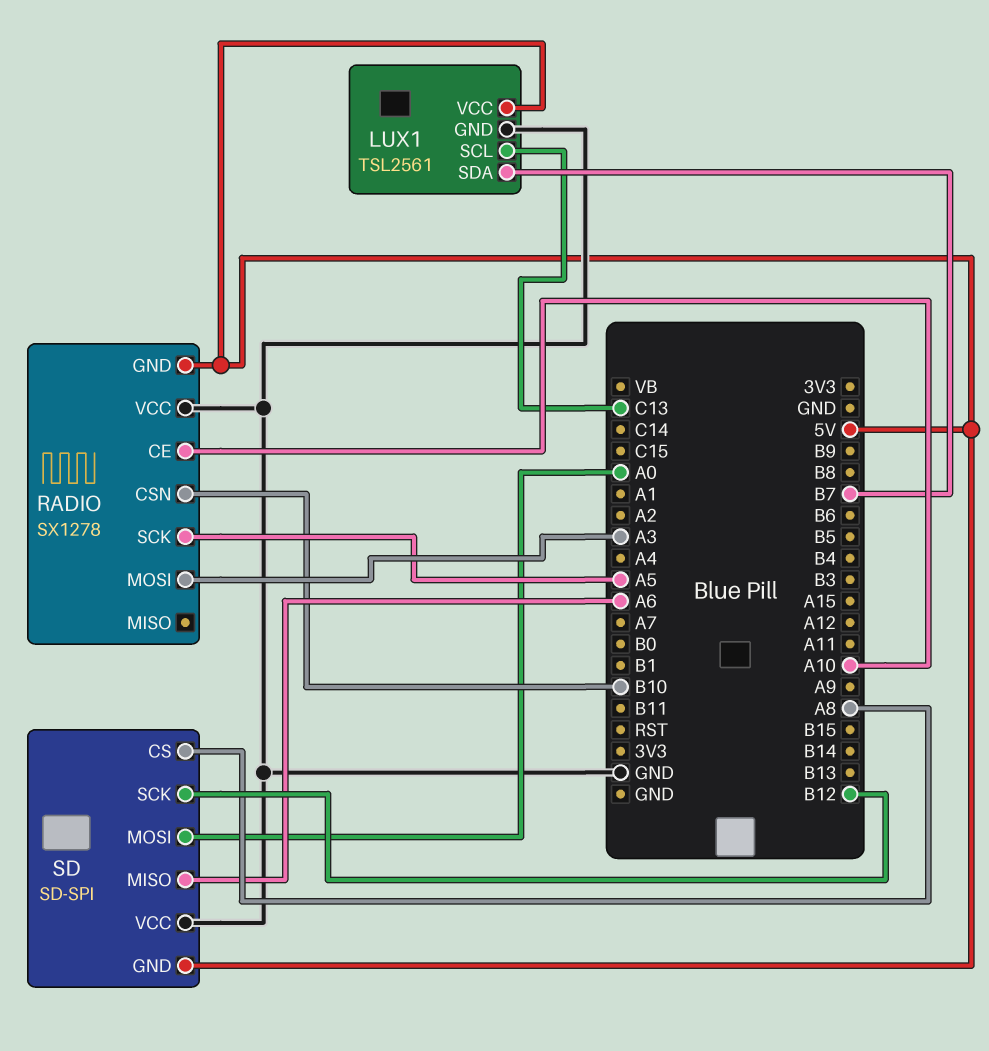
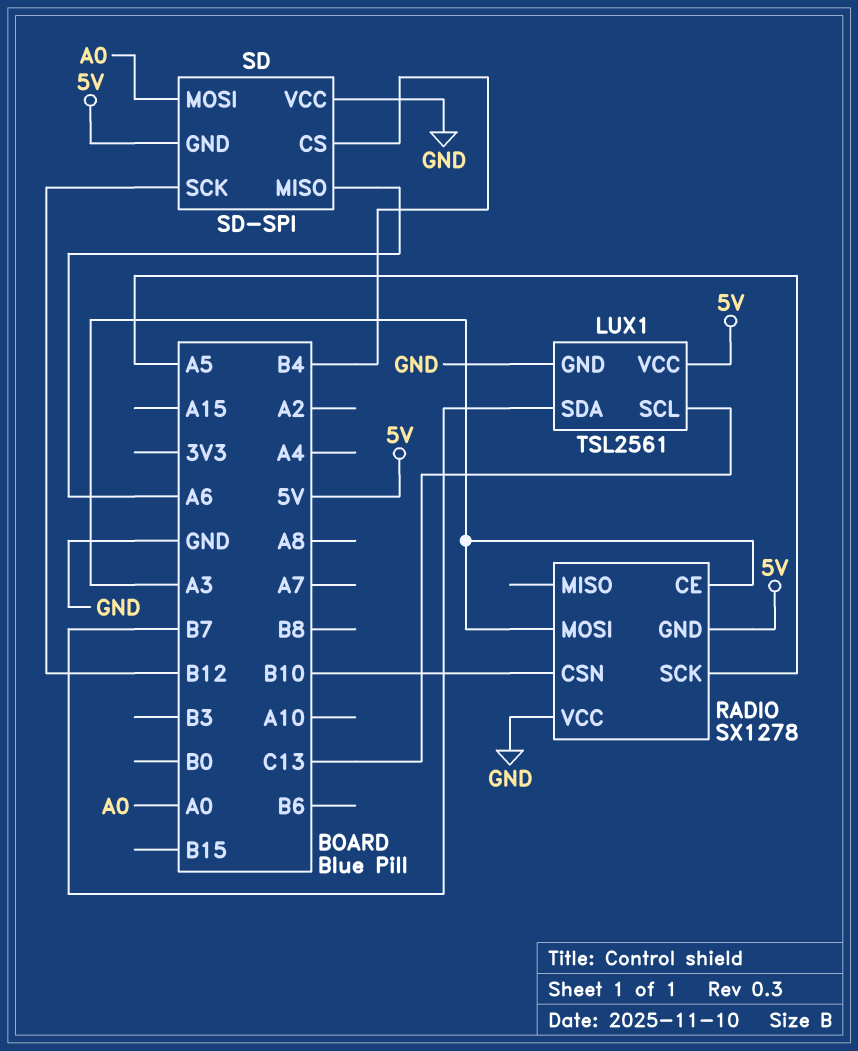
RADIO pin CE: A10 -> A3
SD pin CS: A8 -> B4

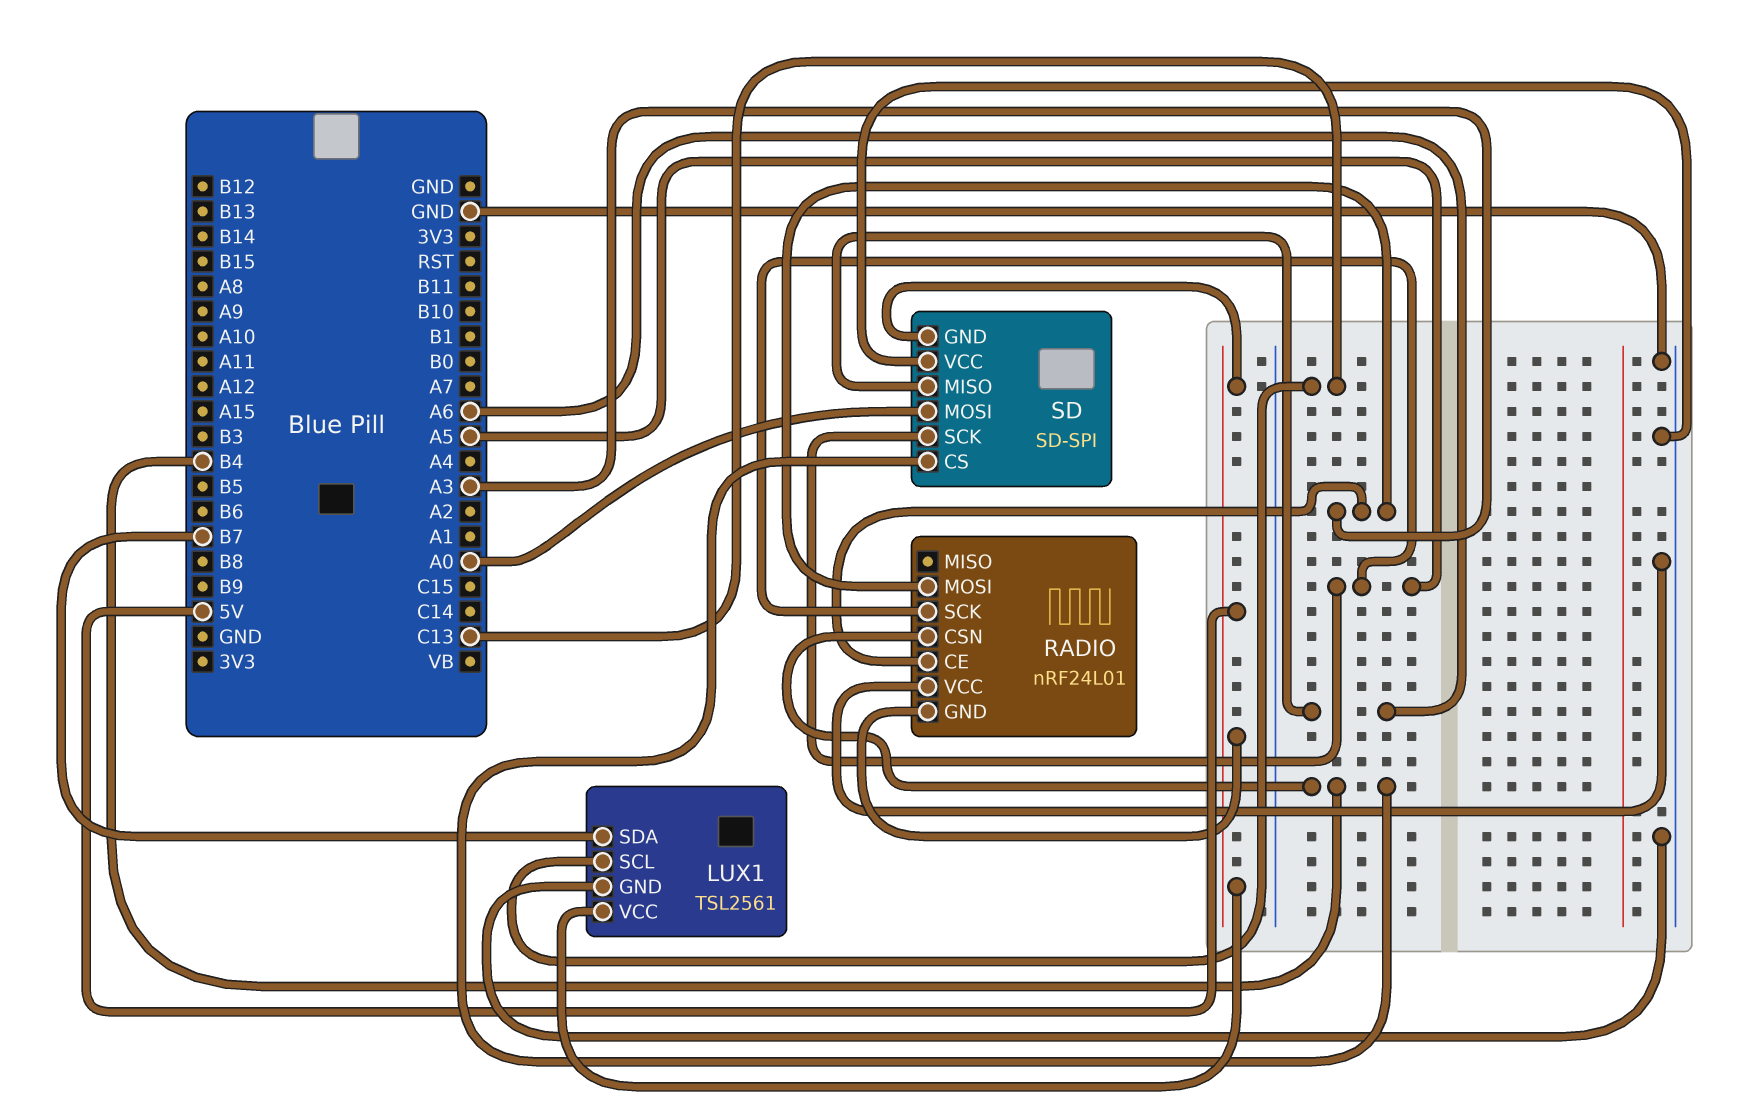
RADIO: SX1278 -> nRF24L01
RADIO pin CSN: B10 -> B4
SD pin SCK: B12 -> A5

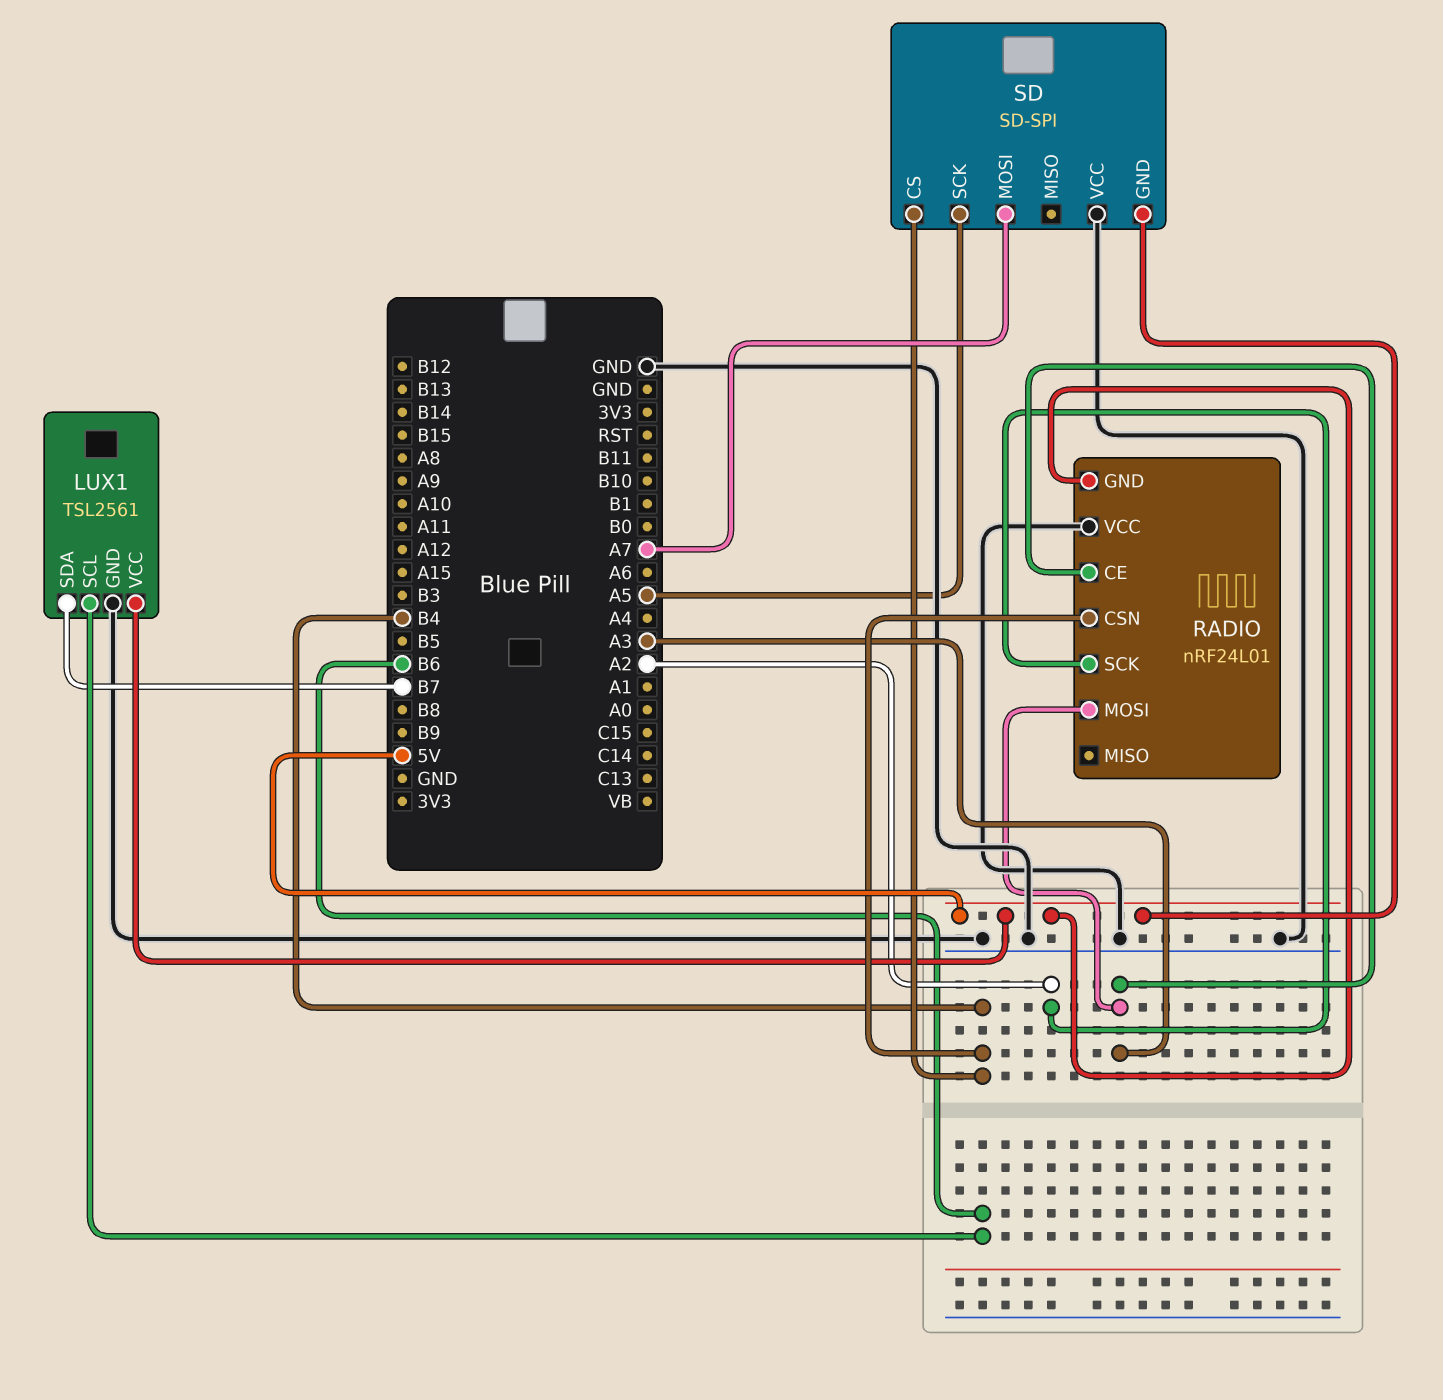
LUX1 pin SCL: C13 -> B6
RADIO pin SCK: A5 -> A2
SD pin MISO: A6 -> none
SD pin MOSI: A0 -> A7

